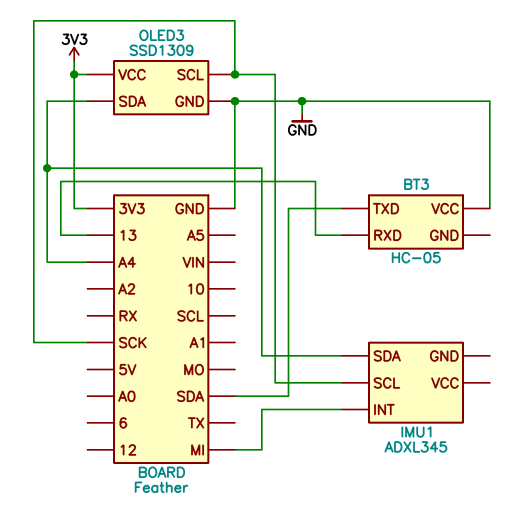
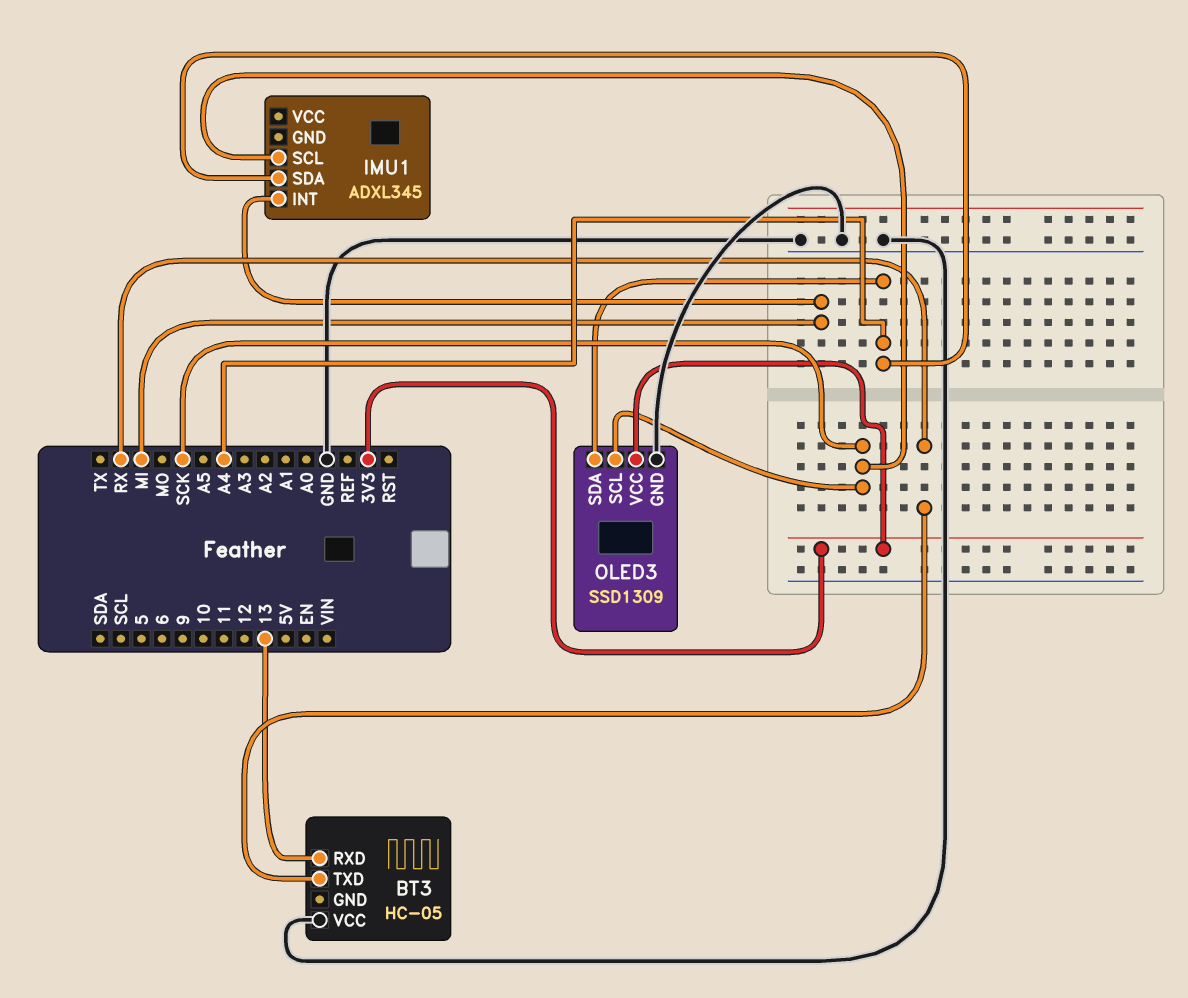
BT3 pin TXD: SDA -> RX

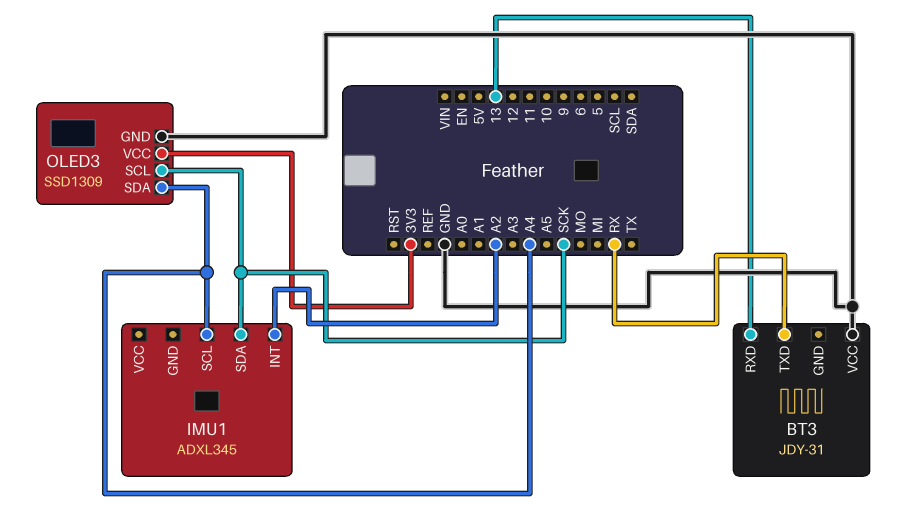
BT3: HC-05 -> JDY-31
IMU1 pin INT: MI -> A2
IMU1 pin SCL: SCK -> A4
IMU1 pin SDA: A4 -> SCK

